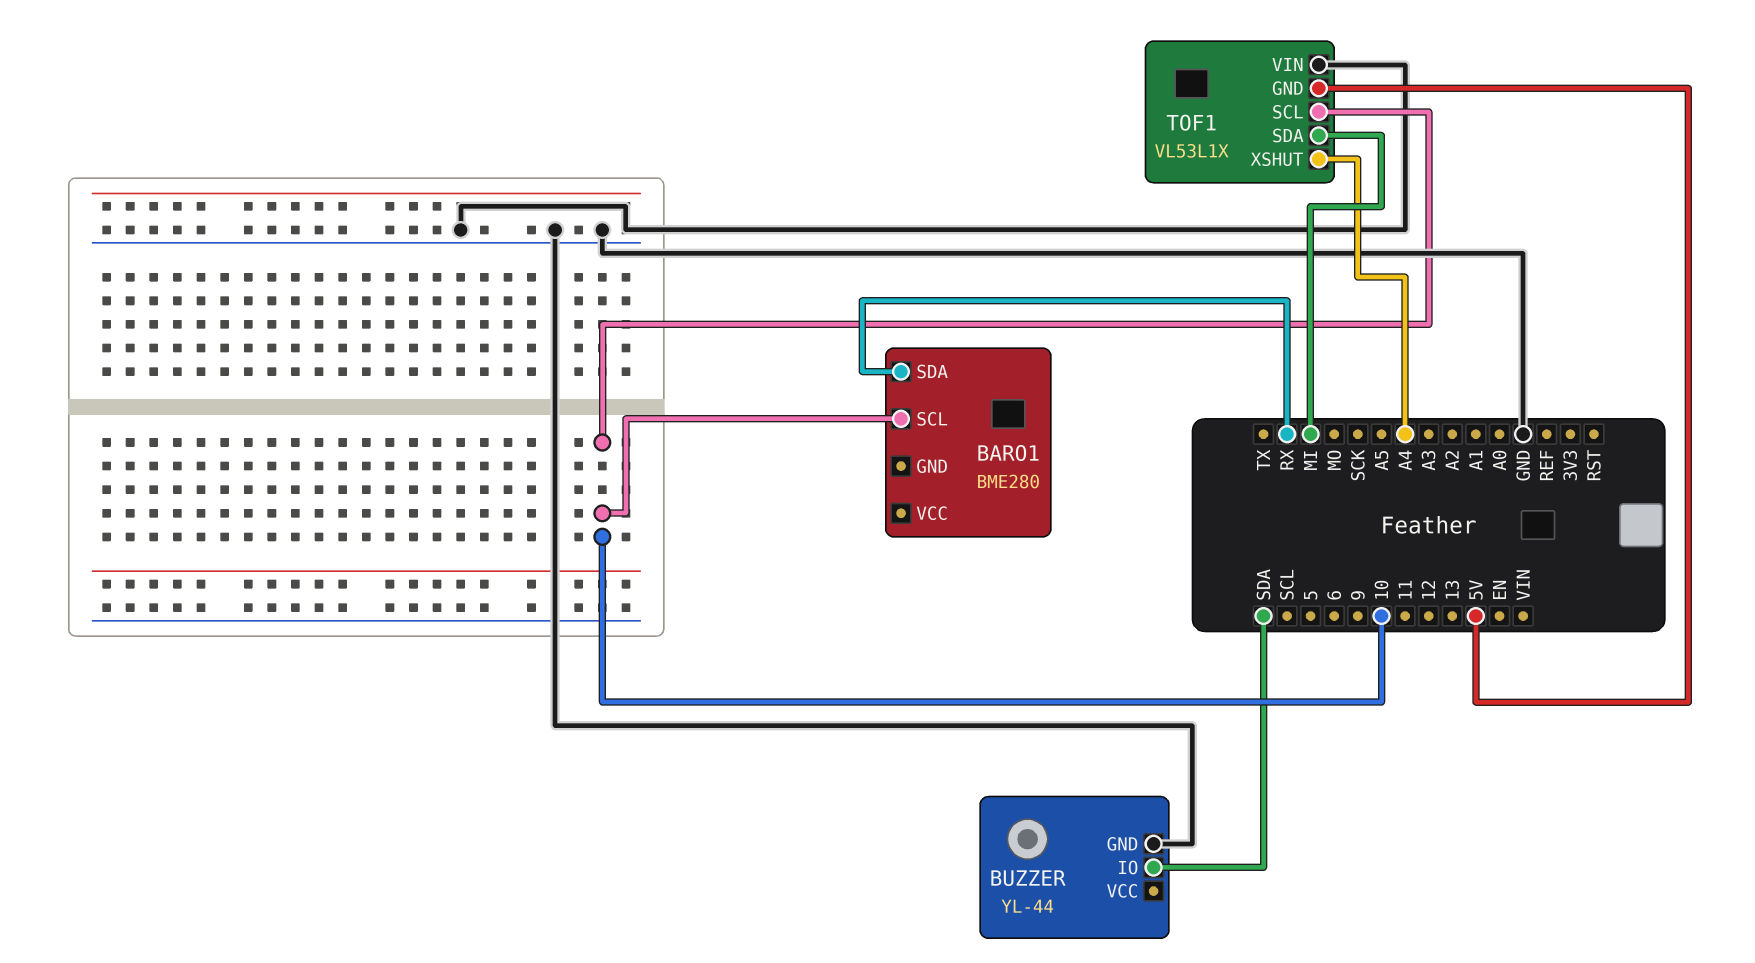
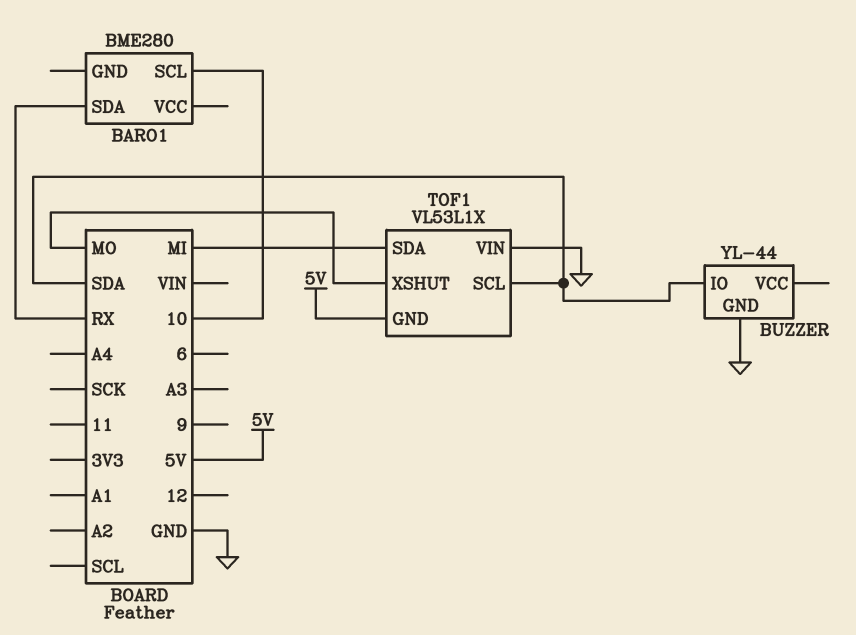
TOF1 pin SCL: 10 -> SDA
TOF1 pin XSHUT: A4 -> MO

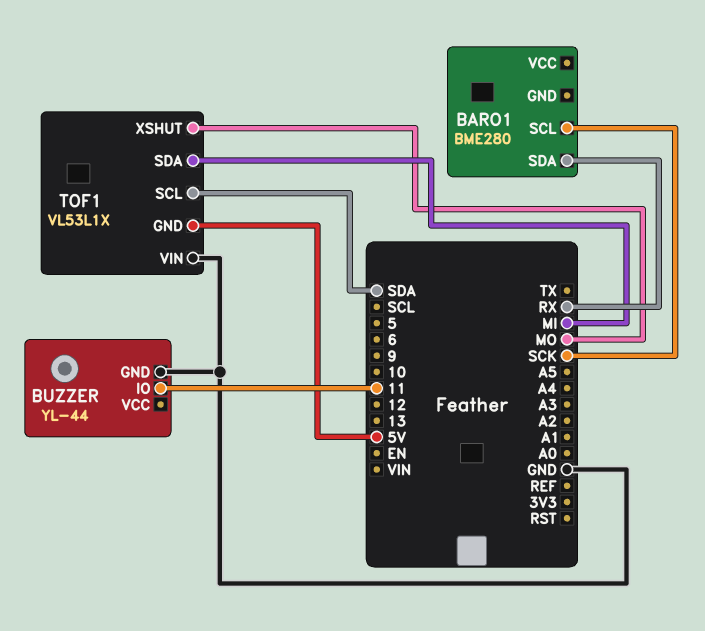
BARO1 pin SCL: 10 -> SCK
BUZZER pin IO: SDA -> 11

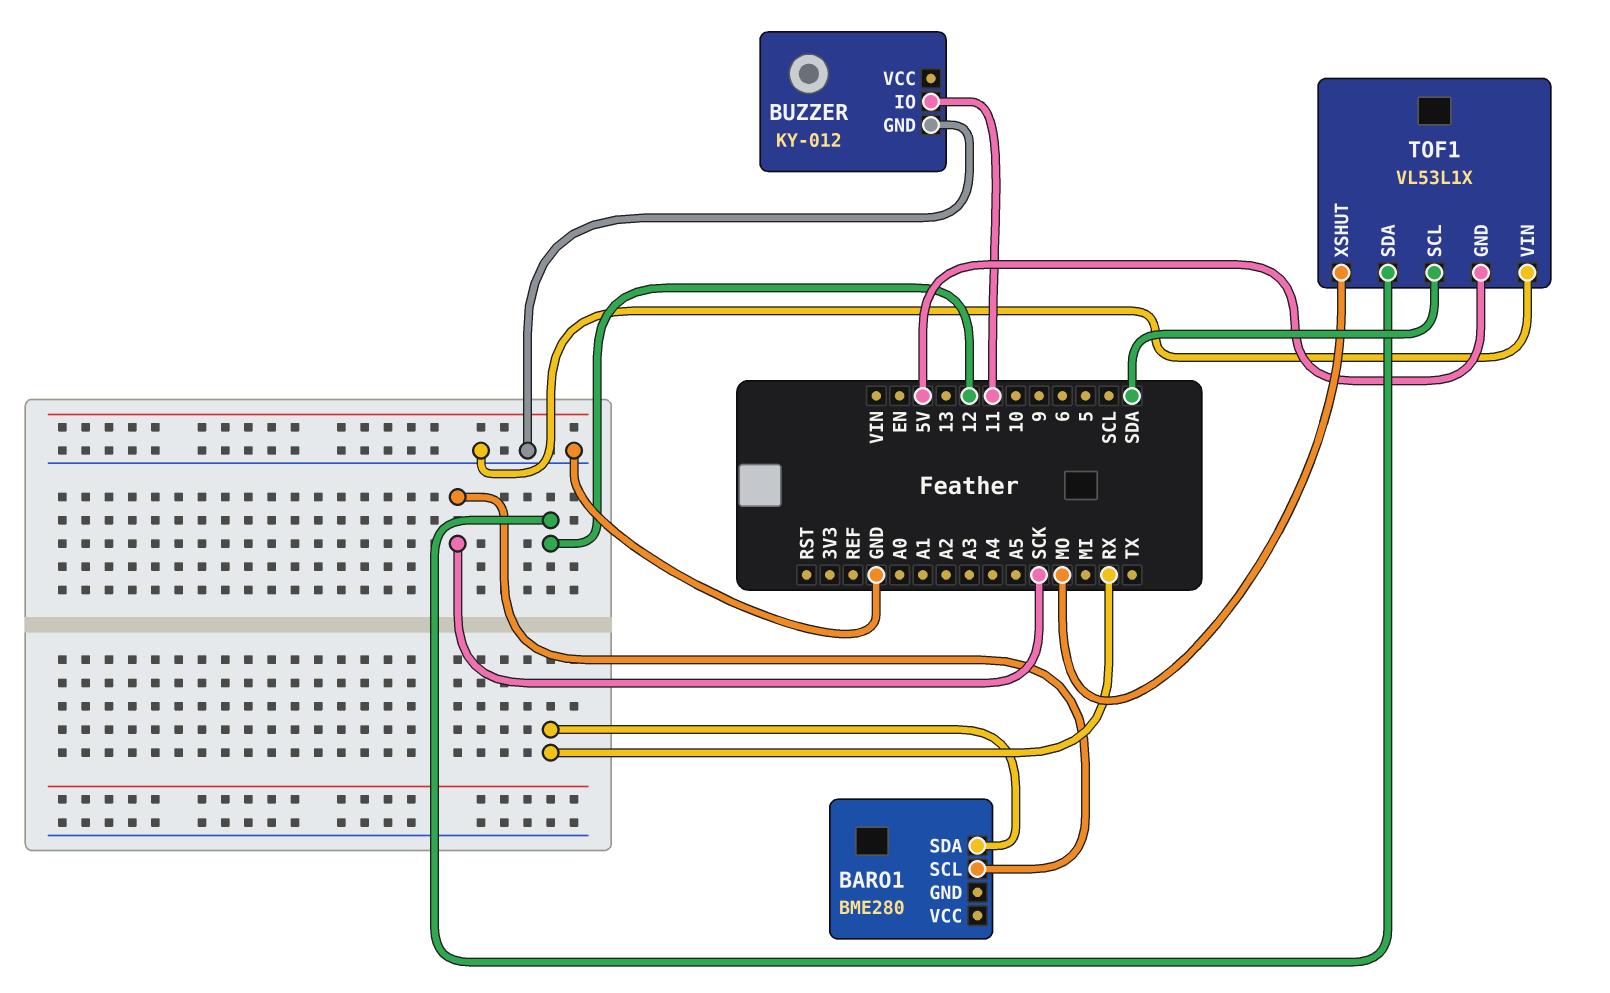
BUZZER: YL-44 -> KY-012
TOF1 pin SDA: MI -> 12

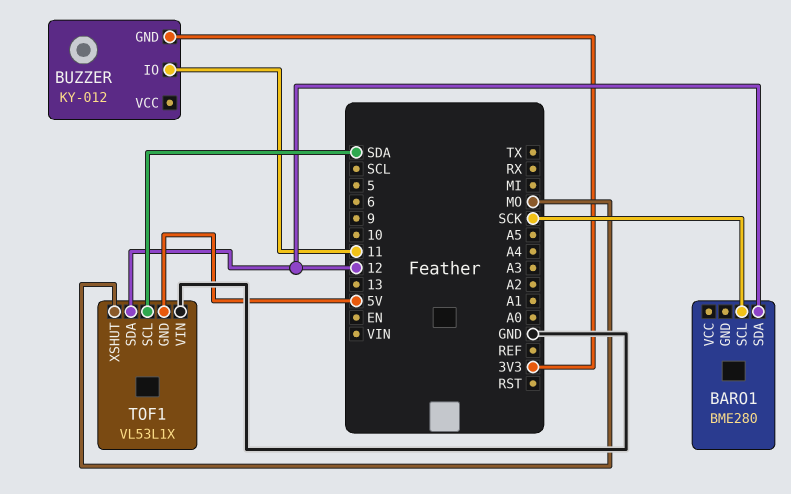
BARO1 pin SDA: RX -> 12
BUZZER pin GND: GND -> 3V3

